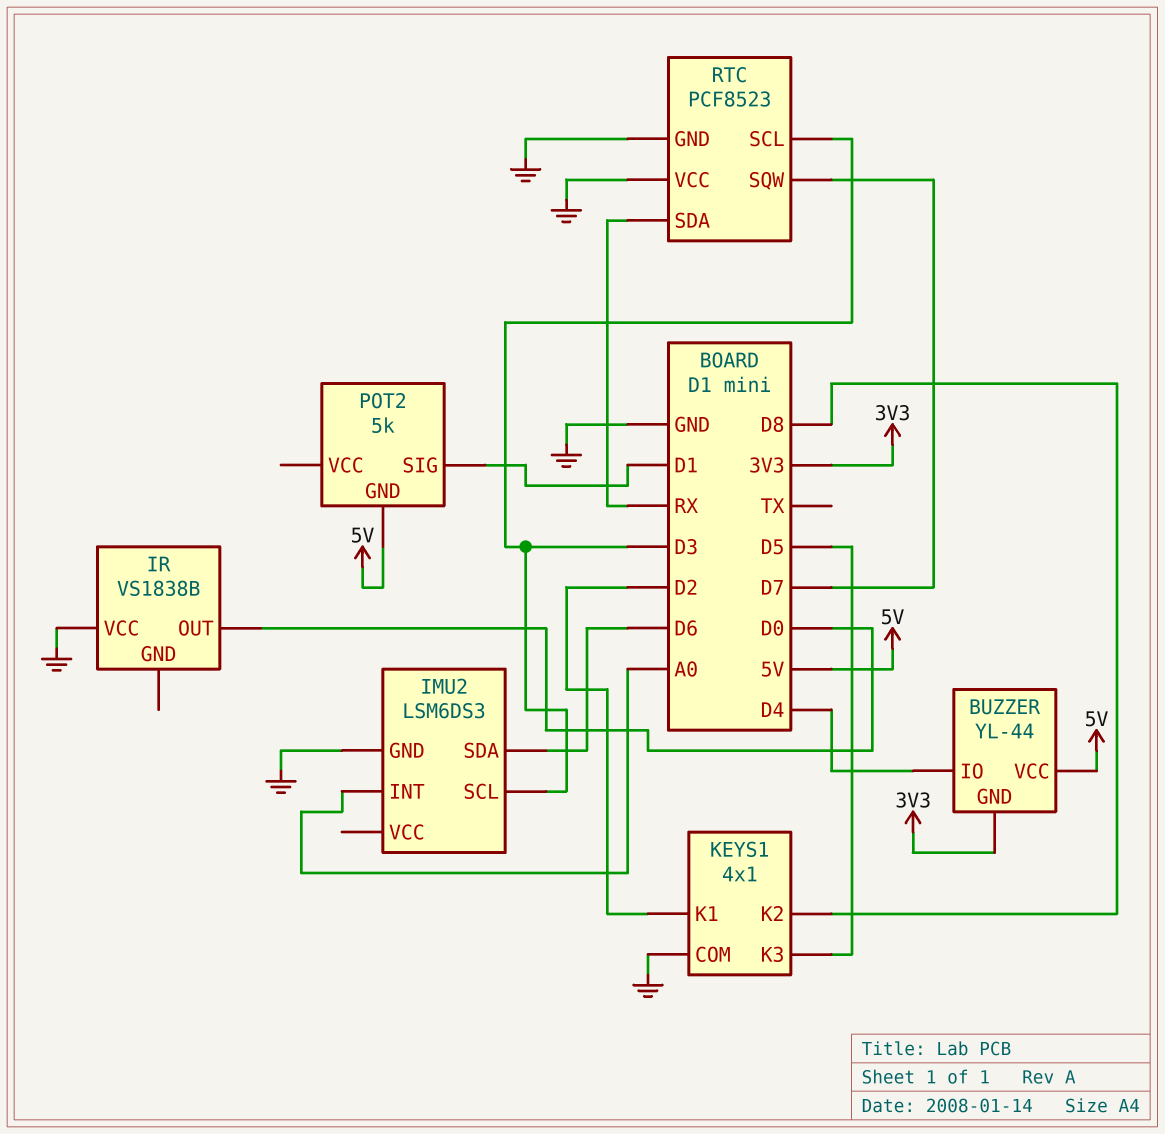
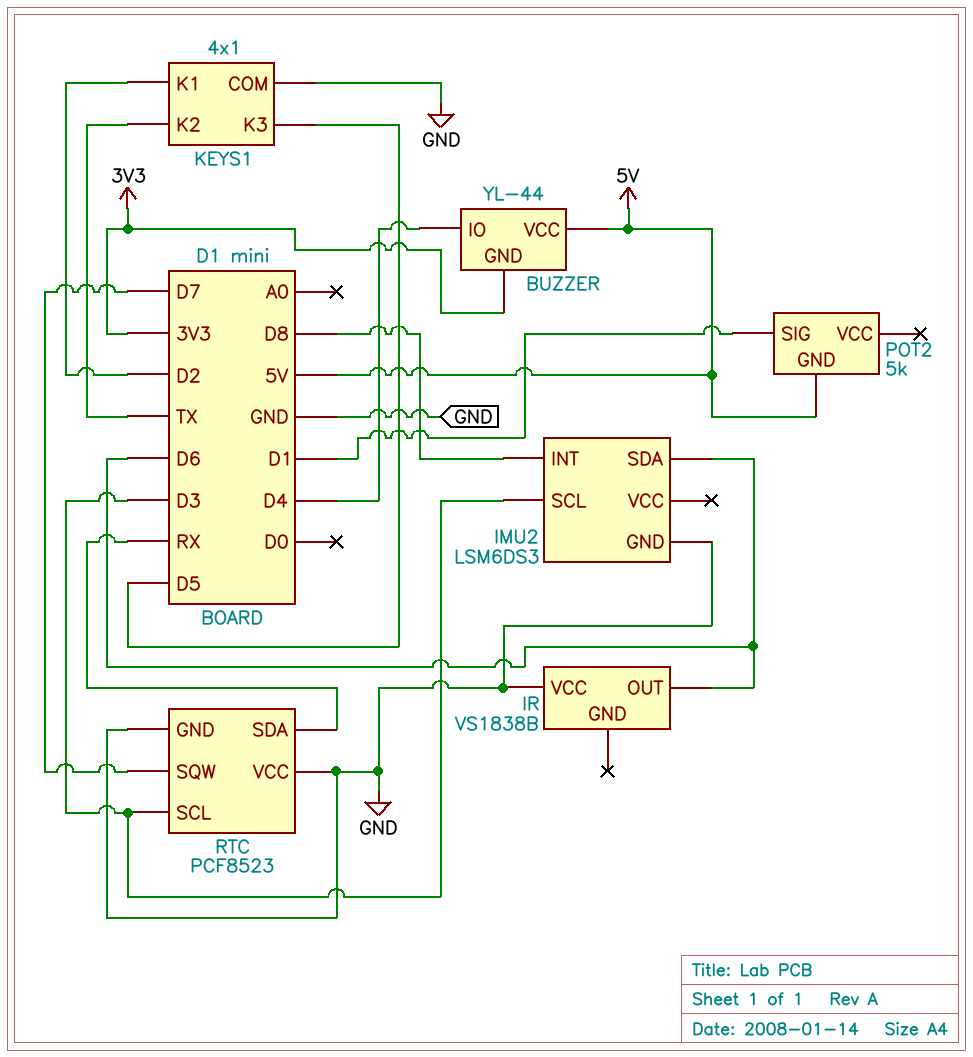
IMU2 pin INT: A0 -> D8
IR pin OUT: D0 -> D6
KEYS1 pin K2: D8 -> TX

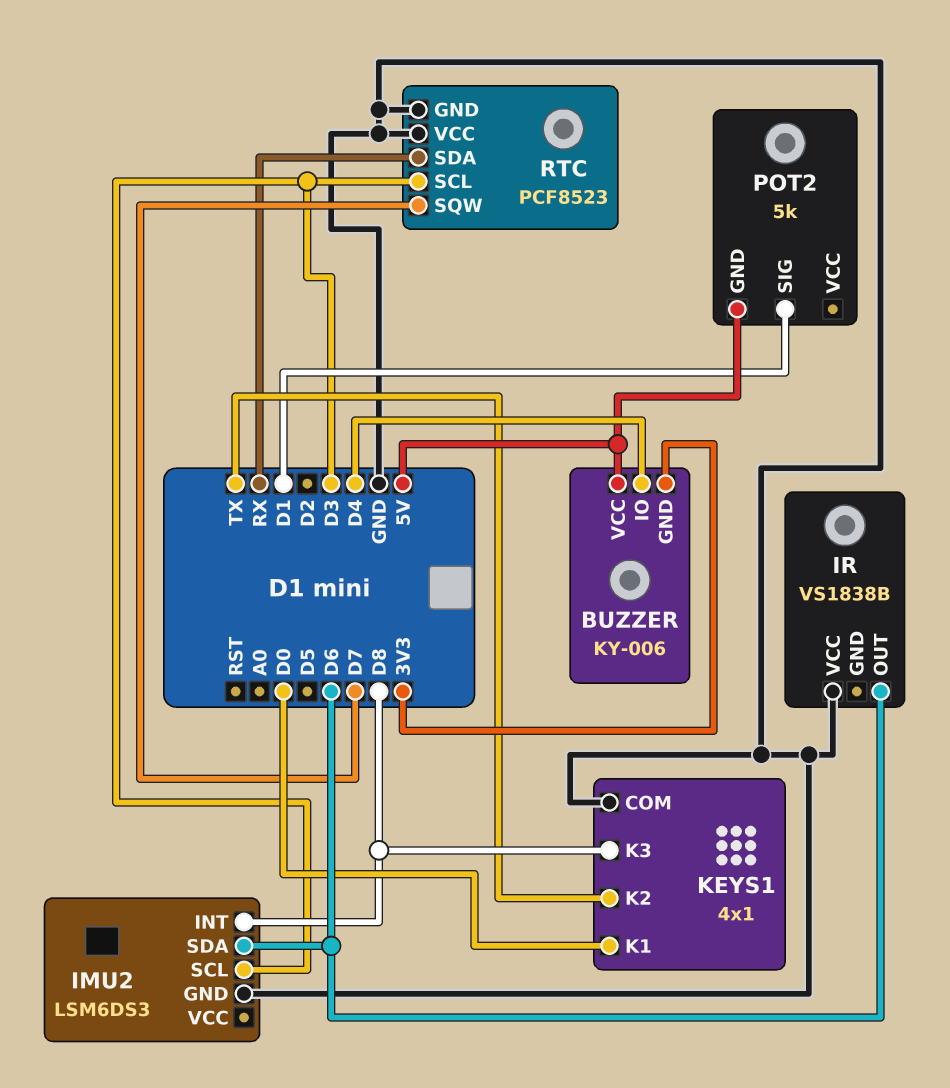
BUZZER: YL-44 -> KY-006
KEYS1 pin K1: D2 -> D0
KEYS1 pin K3: D5 -> D8

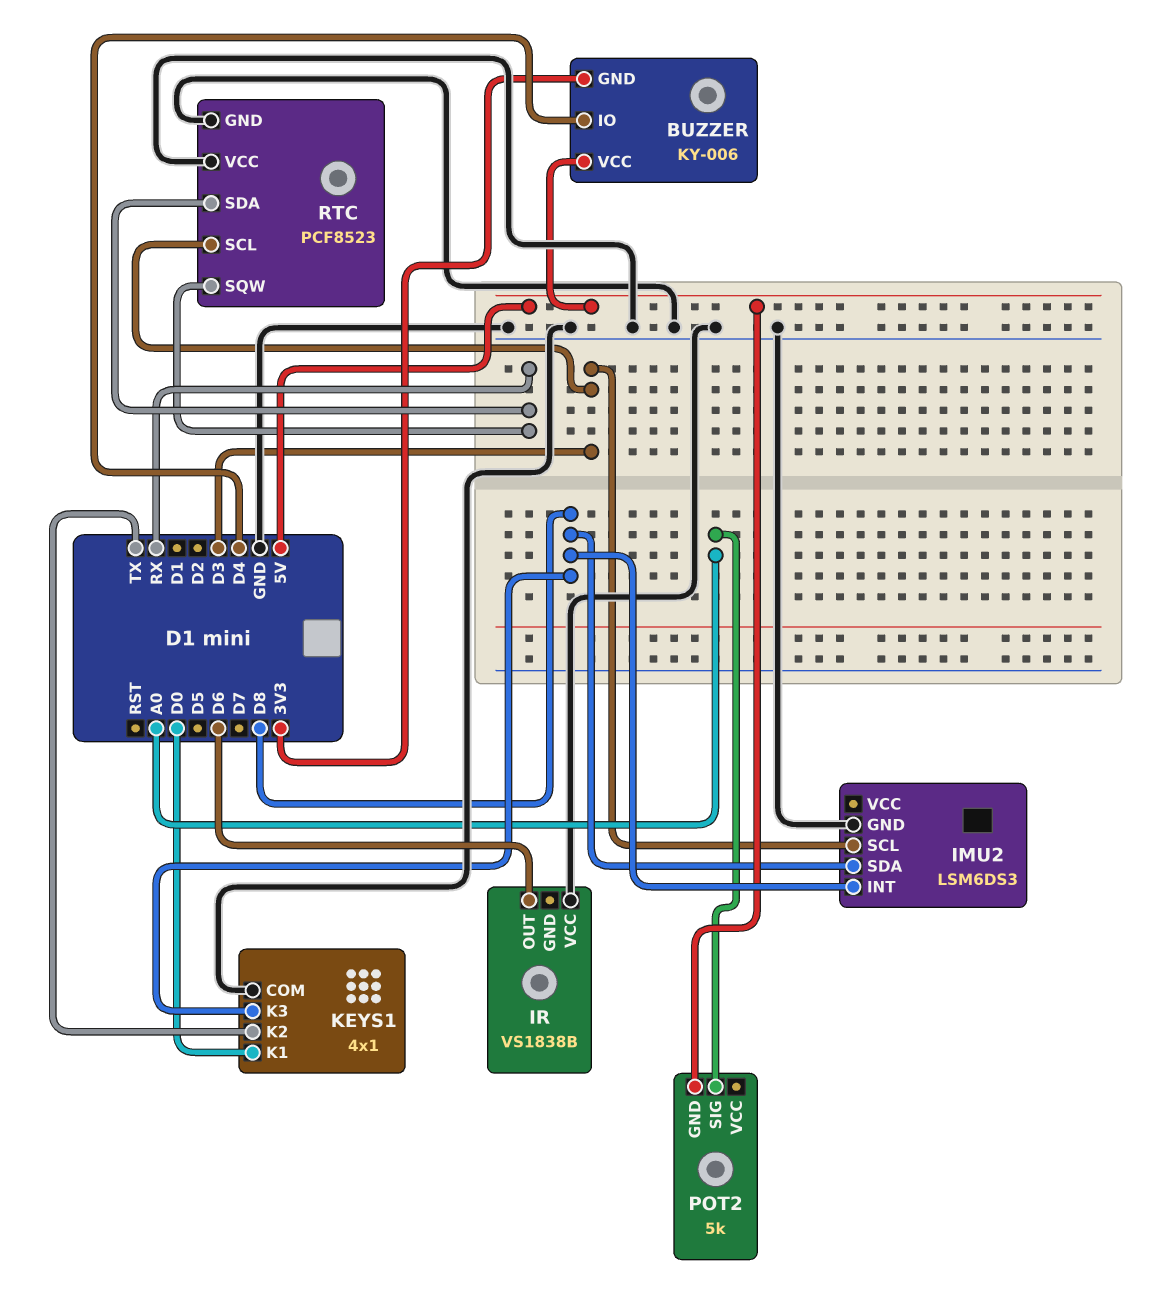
IMU2 pin SDA: D6 -> D8
POT2 pin SIG: D1 -> A0
RTC pin SQW: D7 -> RX

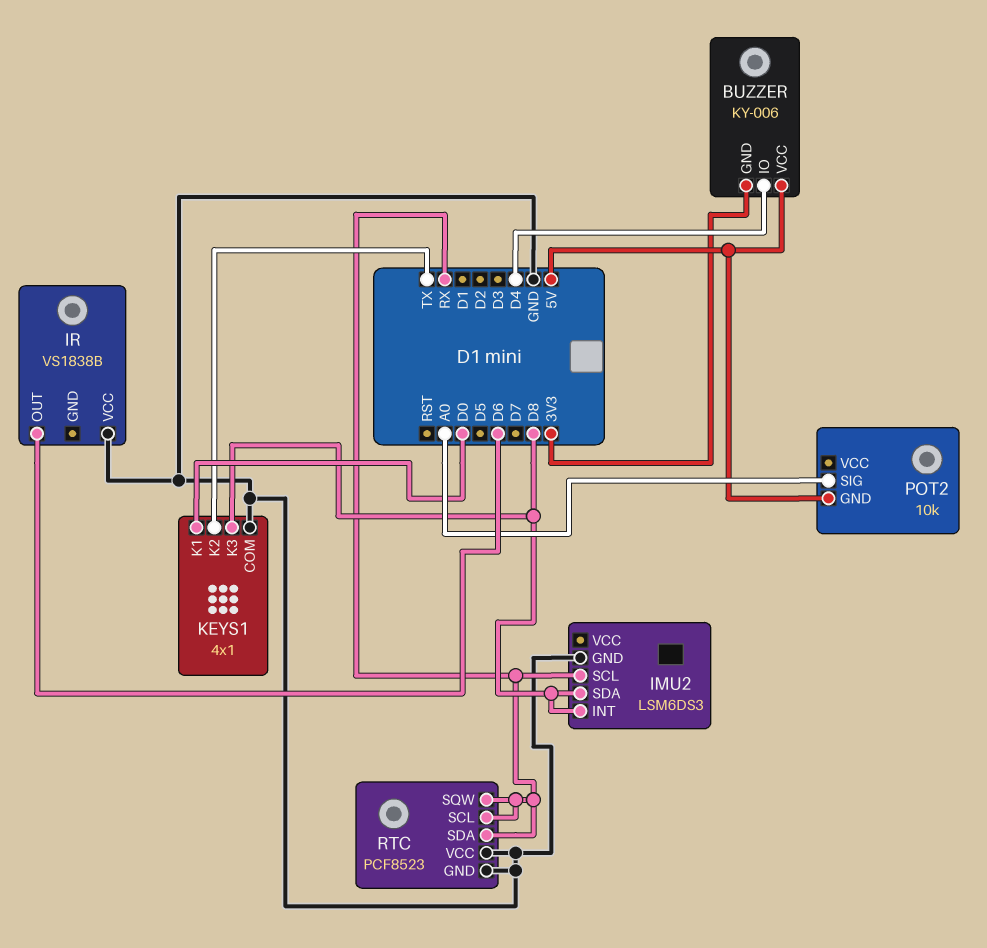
IMU2 pin SCL: D3 -> RX
POT2: 5k -> 10k
RTC pin SCL: D3 -> RX

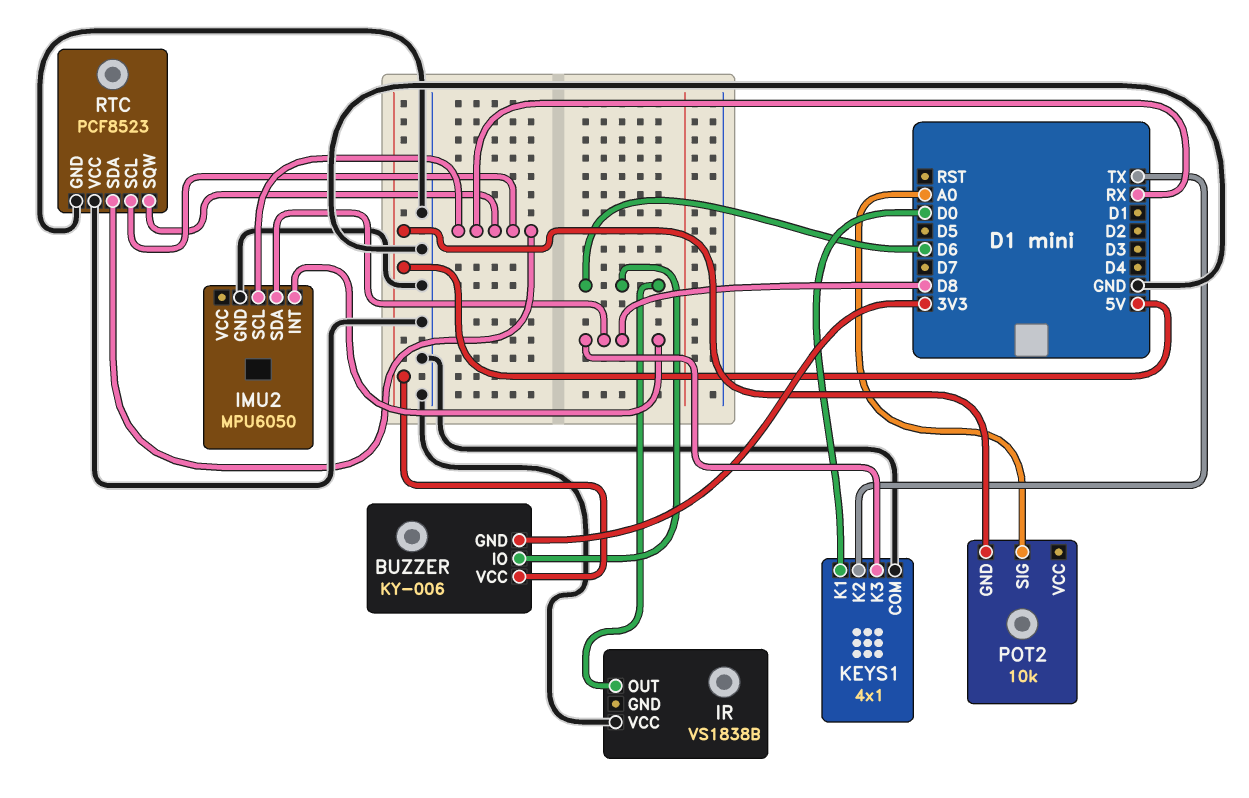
BUZZER pin IO: D4 -> D6
IMU2: LSM6DS3 -> MPU6050

